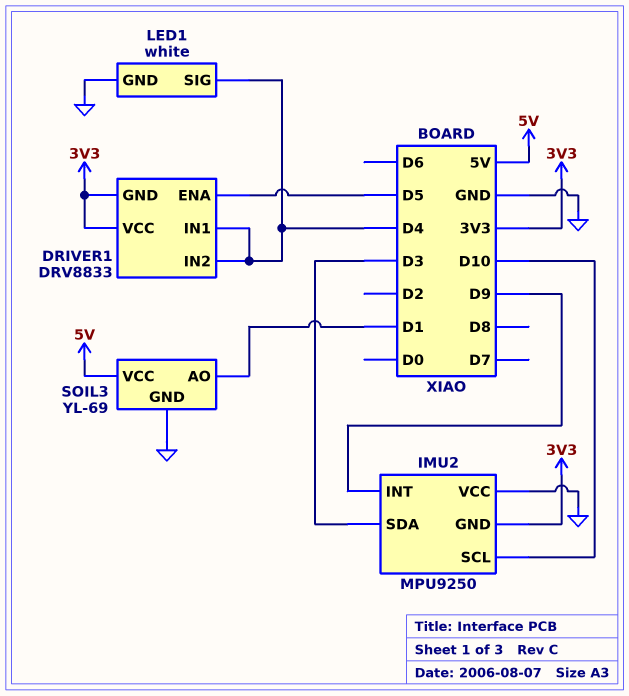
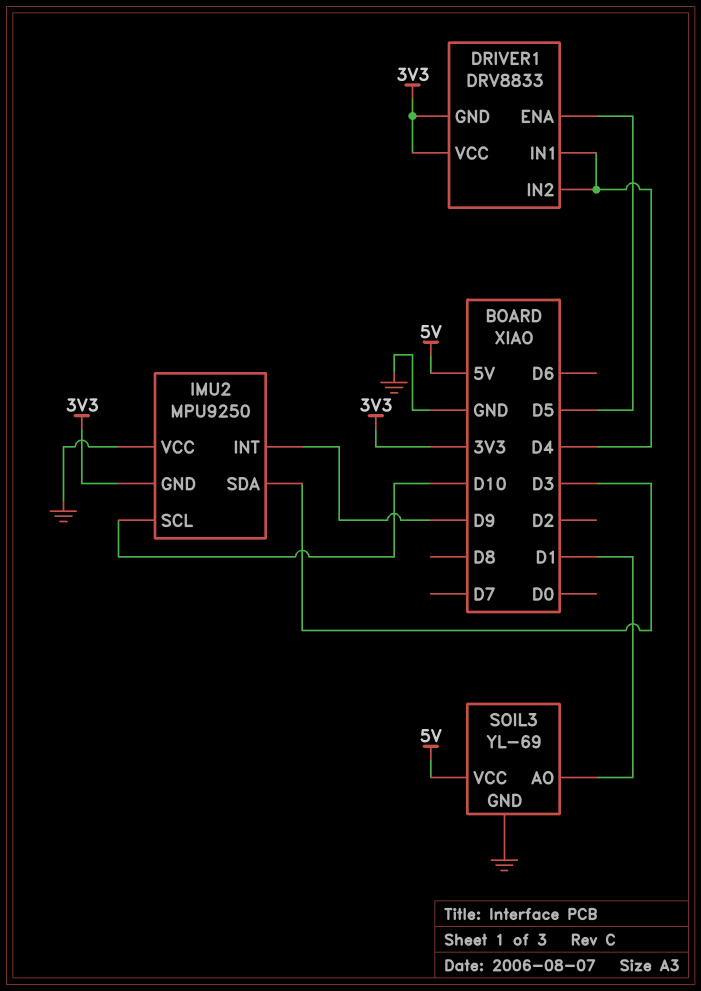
LED1: white -> none
LED1 pin GND: GND -> none
LED1 pin SIG: D4 -> none

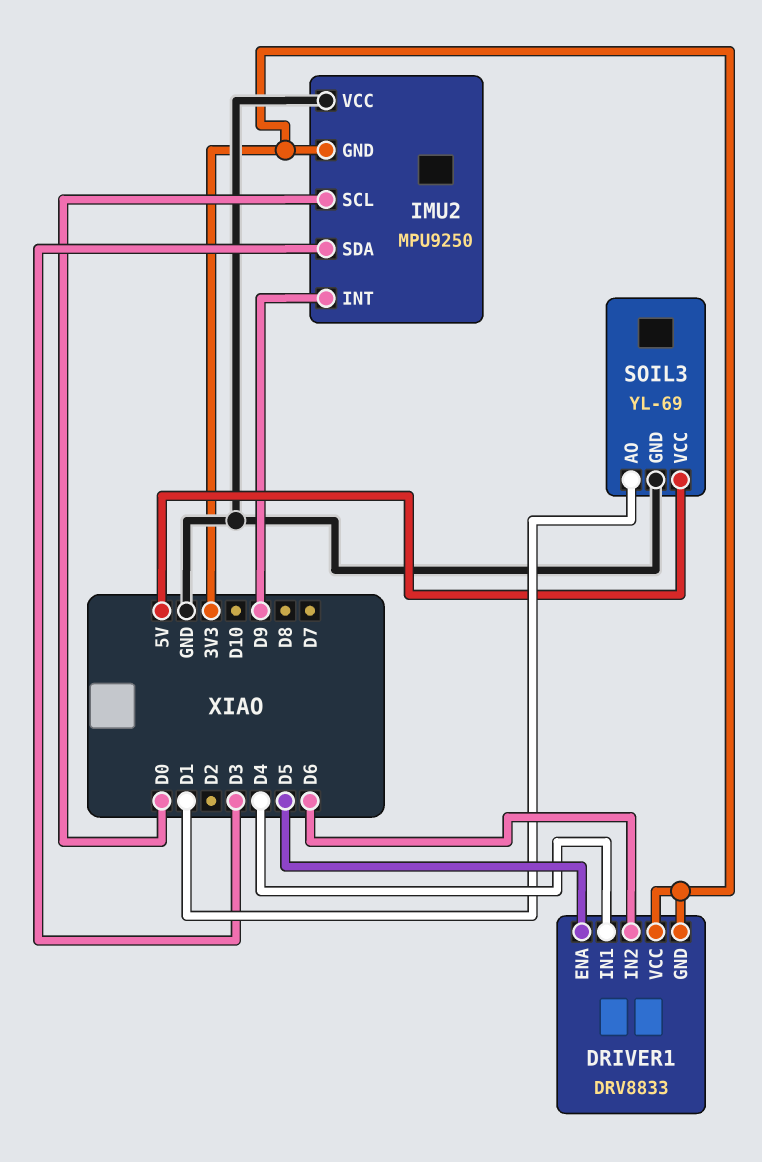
DRIVER1 pin IN2: D4 -> D6
IMU2 pin SCL: D10 -> D0

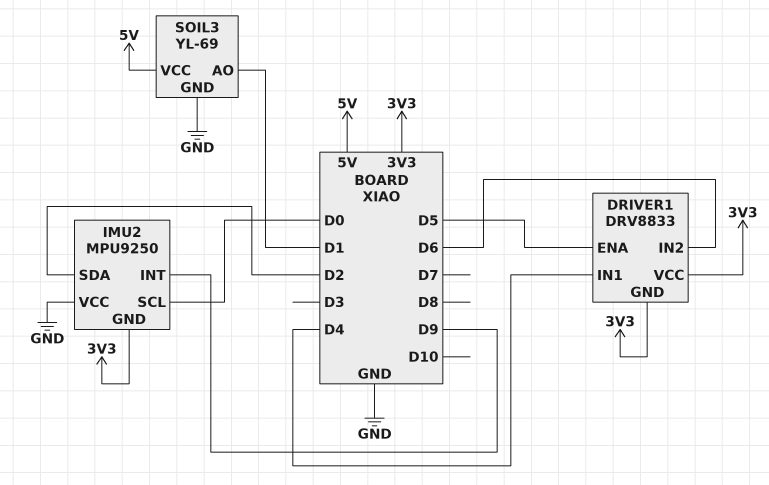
IMU2 pin SDA: D3 -> D2

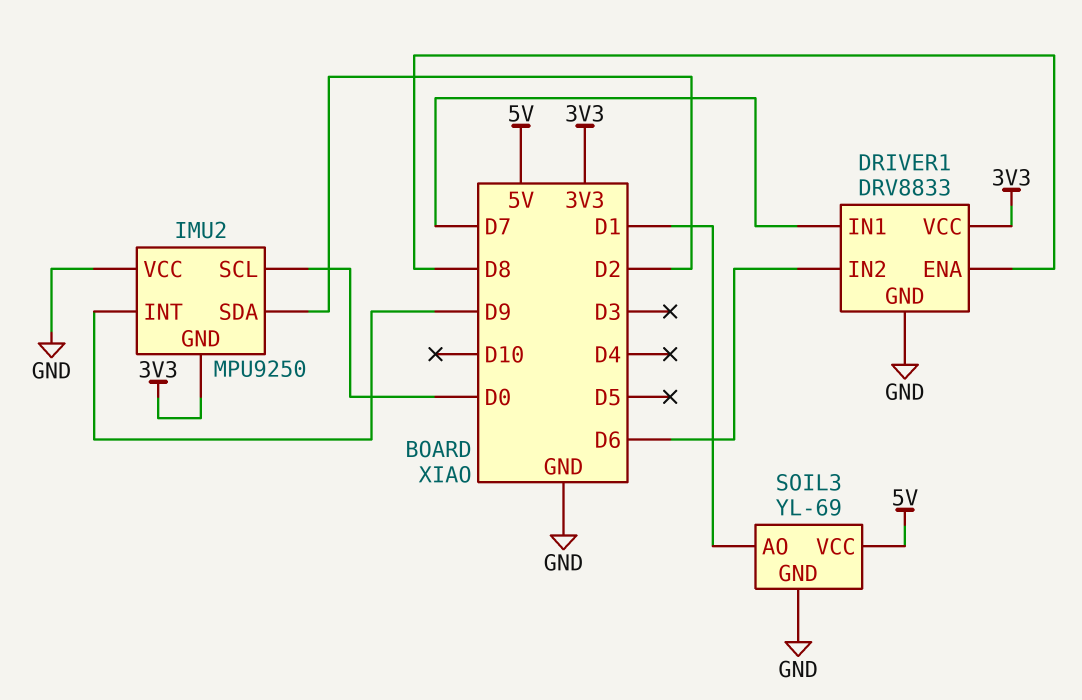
DRIVER1 pin ENA: D5 -> D8
DRIVER1 pin GND: 3V3 -> GND
DRIVER1 pin IN1: D4 -> D7

